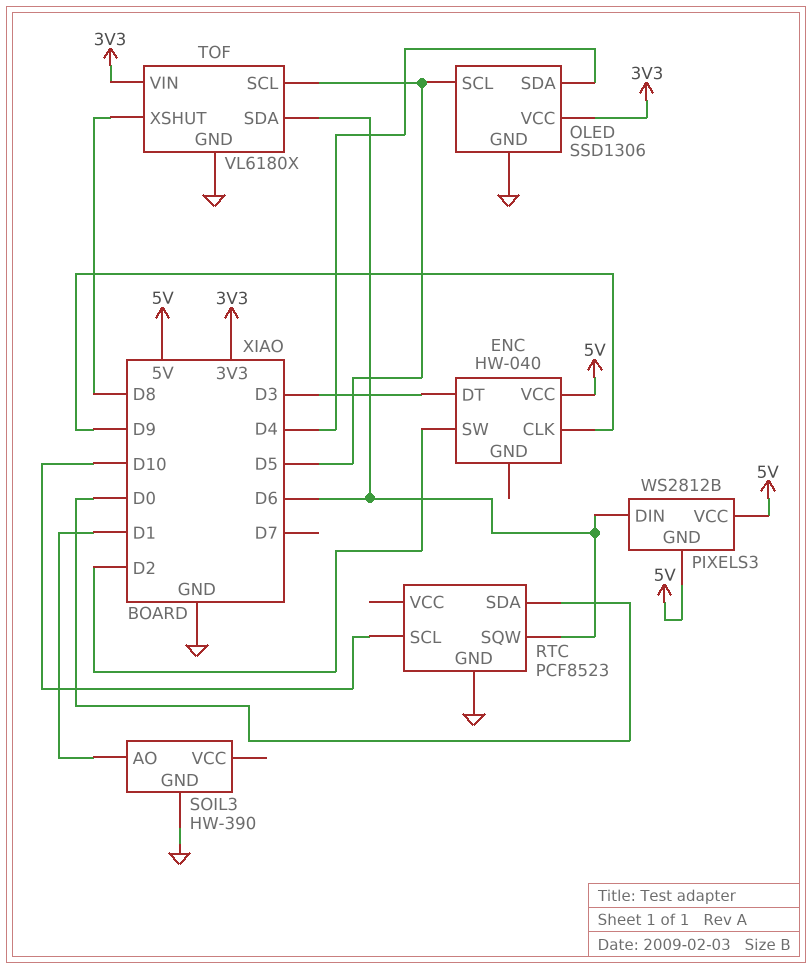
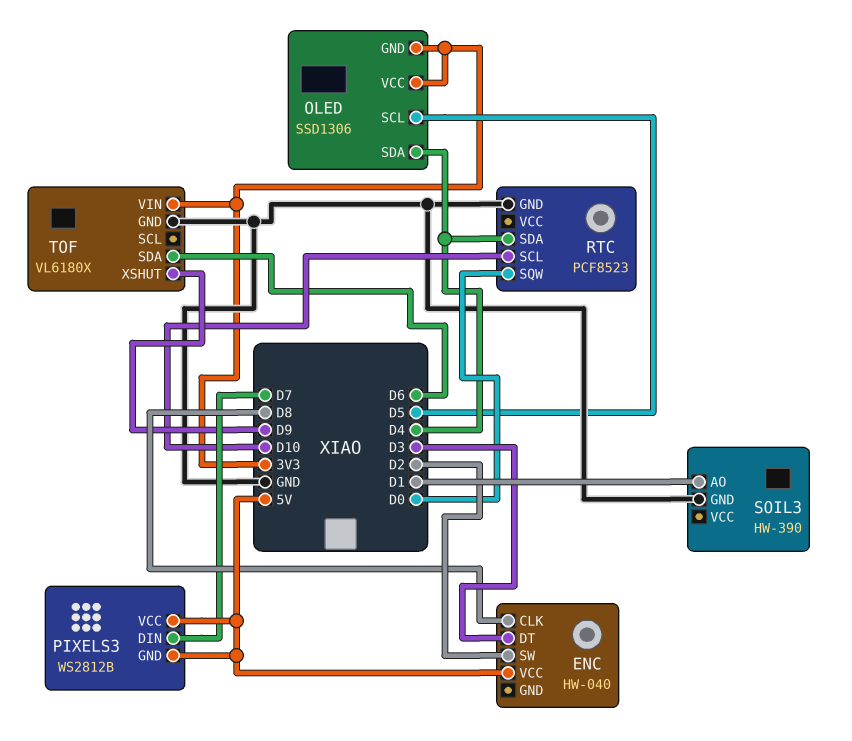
ENC pin CLK: D9 -> D8
OLED pin GND: GND -> 3V3
PIXELS3 pin DIN: D6 -> D7
RTC pin SDA: D0 -> D4
RTC pin SQW: D6 -> D0
TOF pin SCL: D5 -> none
TOF pin XSHUT: D8 -> D9

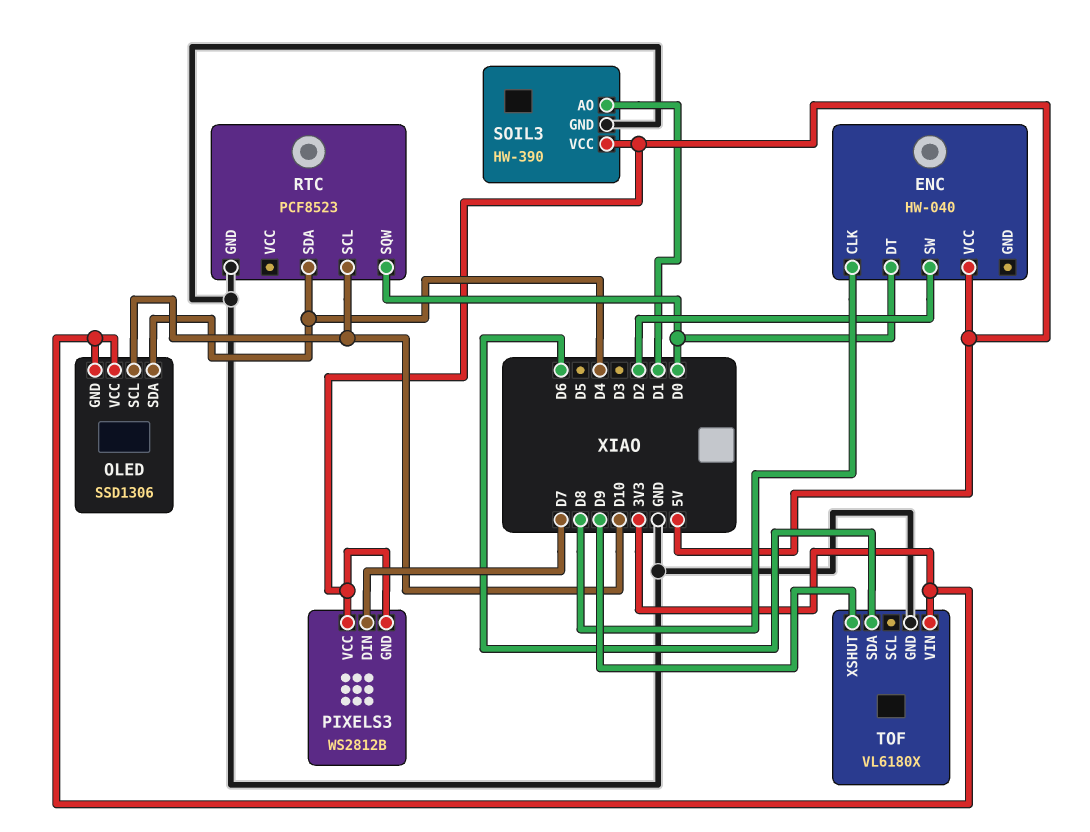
ENC pin DT: D3 -> D0
OLED pin SCL: D5 -> D10
SOIL3 pin VCC: none -> 5V

